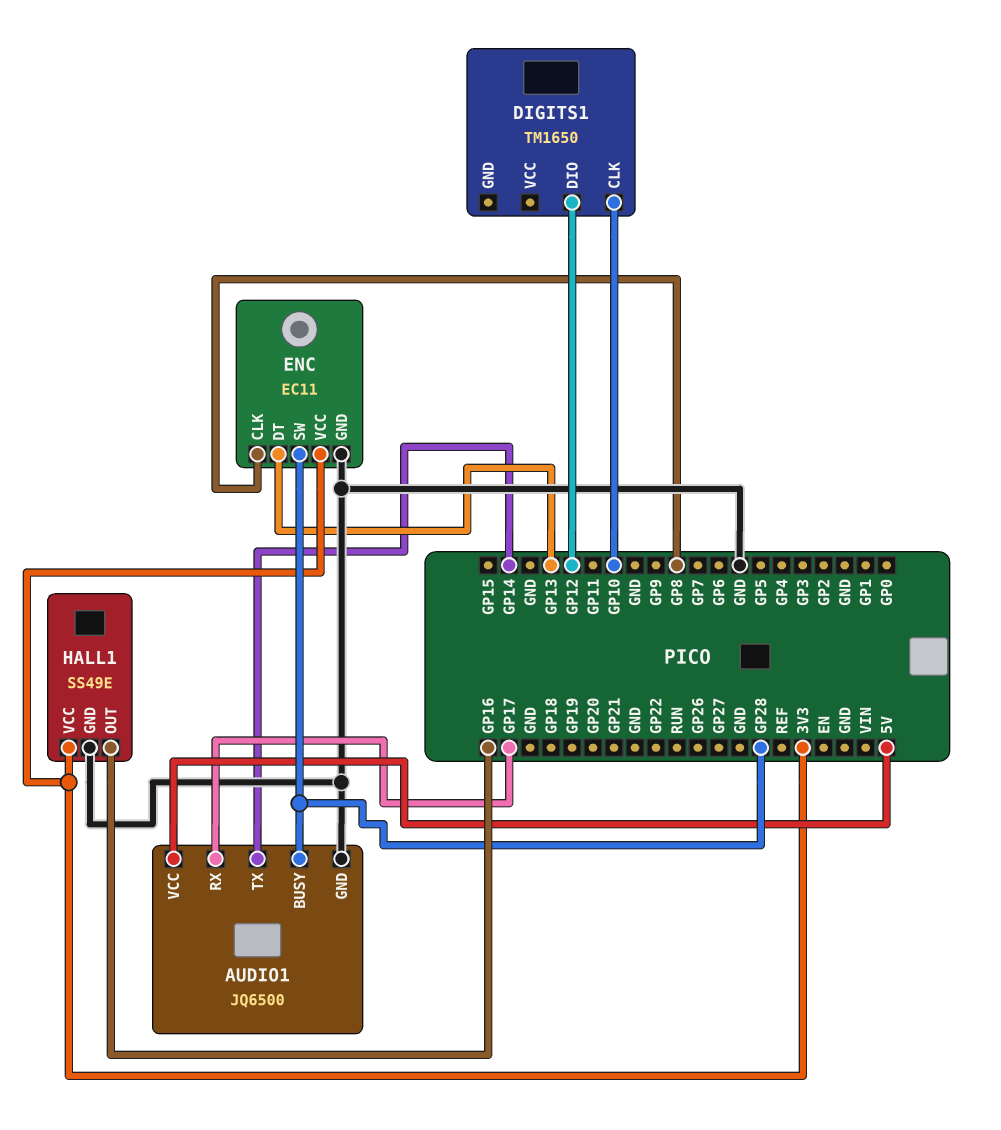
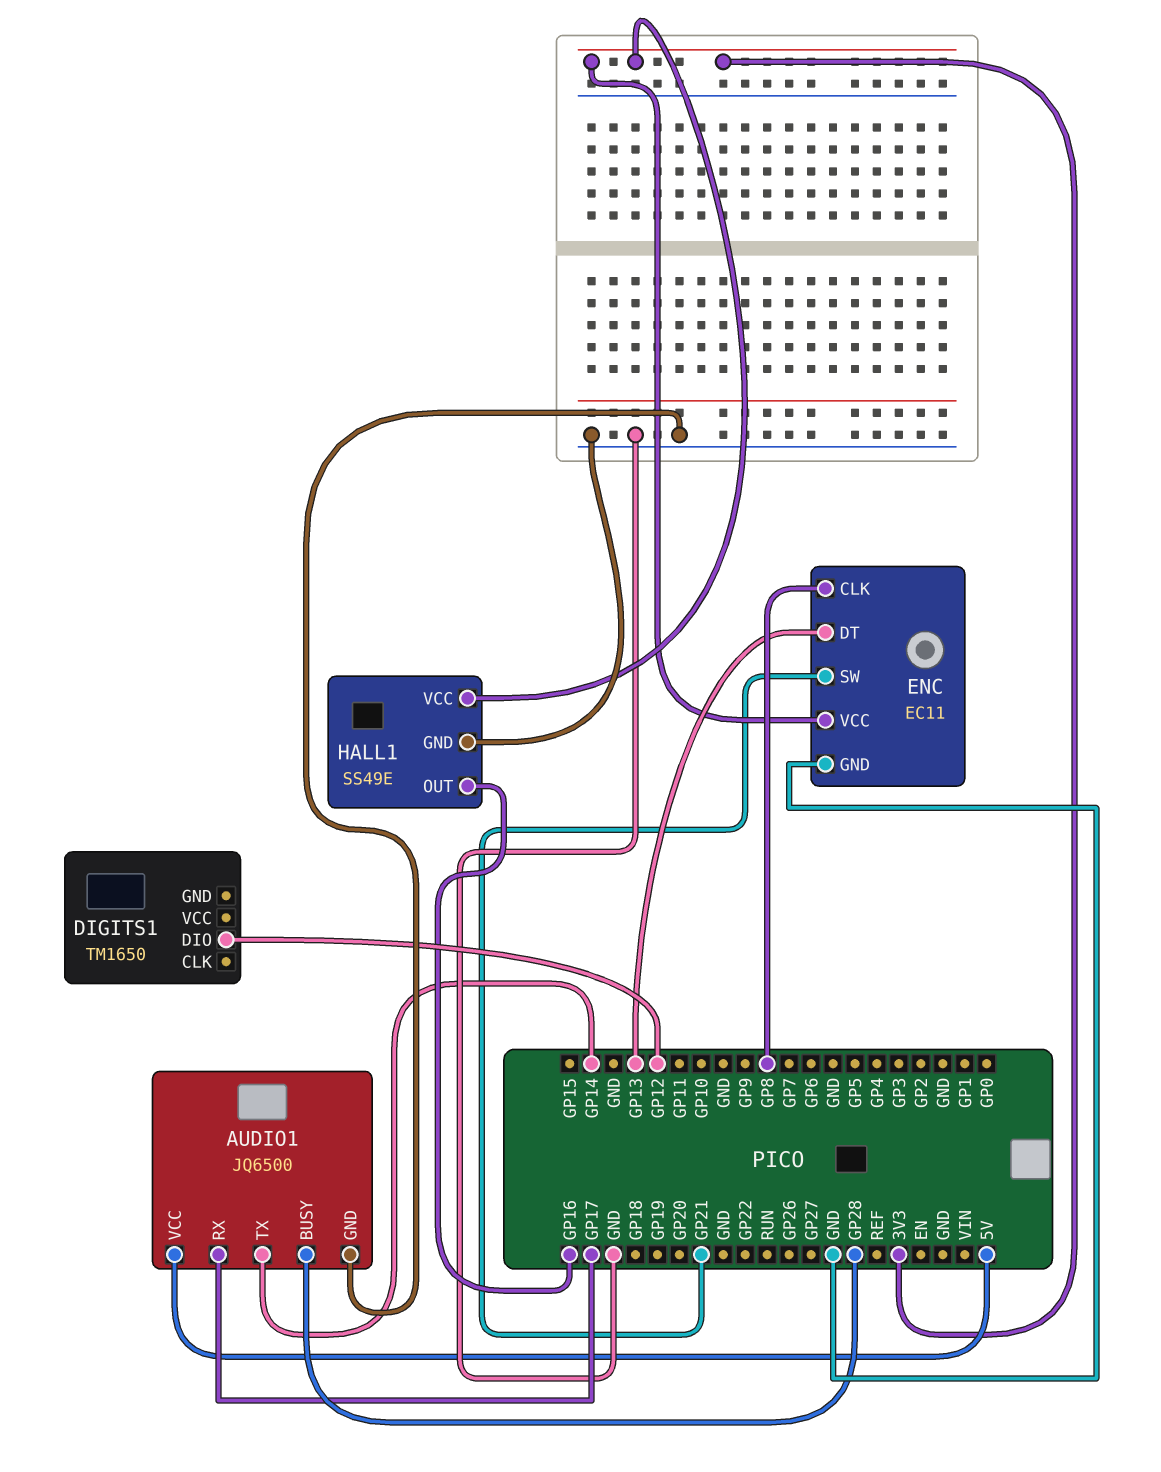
DIGITS1 pin CLK: GP10 -> none
ENC pin SW: GP28 -> GP21

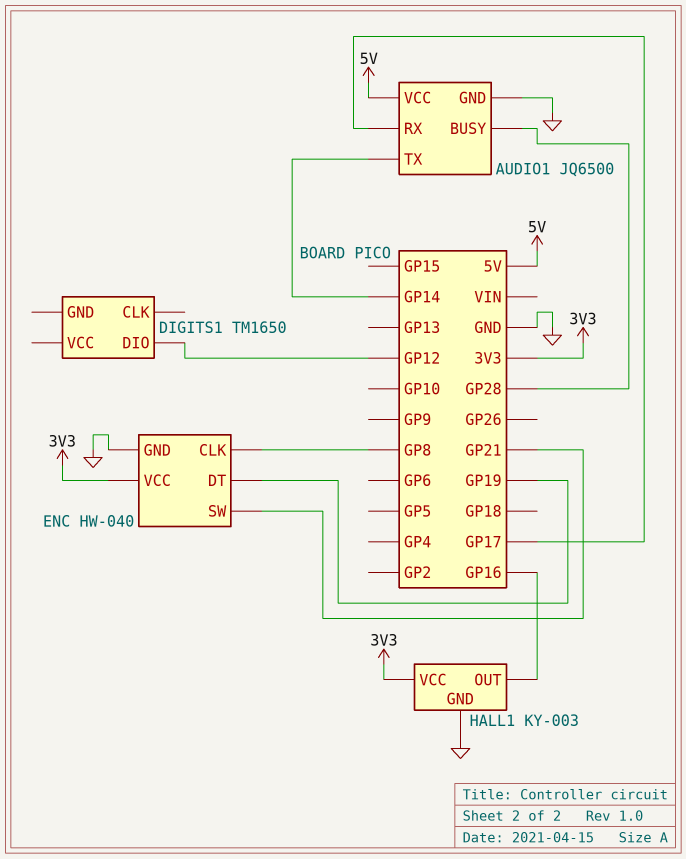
ENC: EC11 -> HW-040
ENC pin DT: GP13 -> GP19
HALL1: SS49E -> KY-003

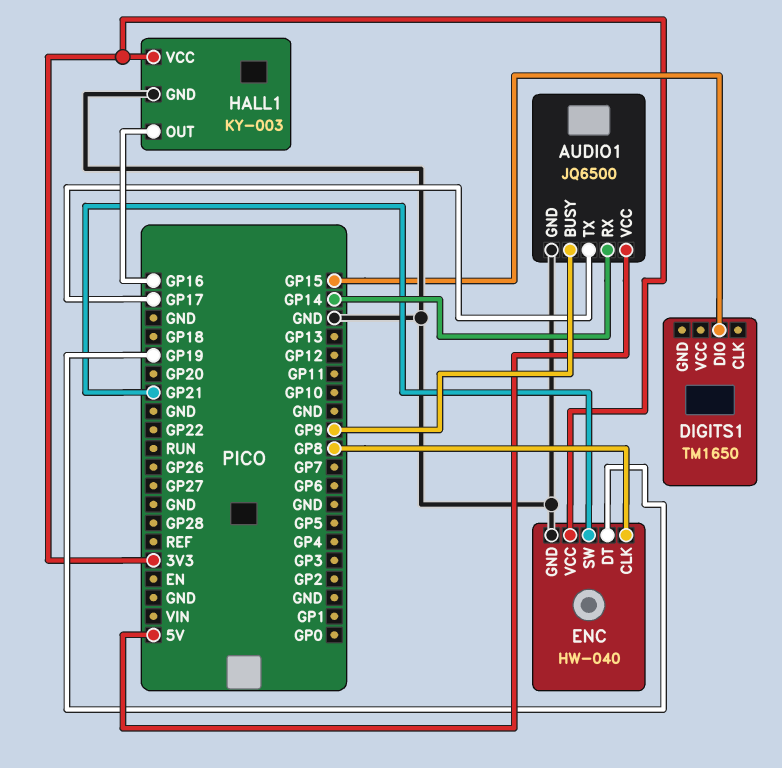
AUDIO1 pin BUSY: GP28 -> GP9
AUDIO1 pin RX: GP17 -> GP14
AUDIO1 pin TX: GP14 -> GP17
DIGITS1 pin DIO: GP12 -> GP15

